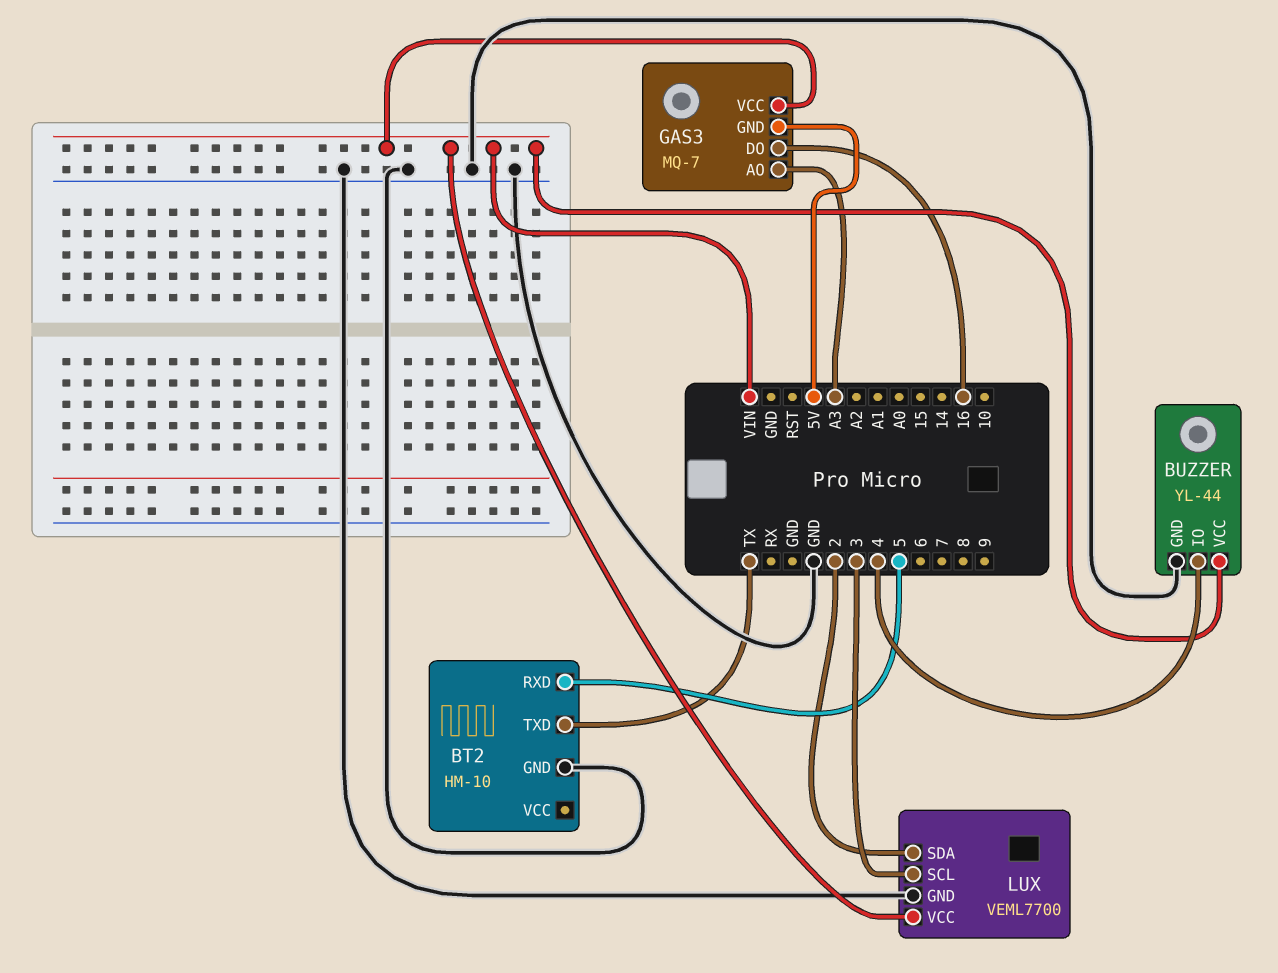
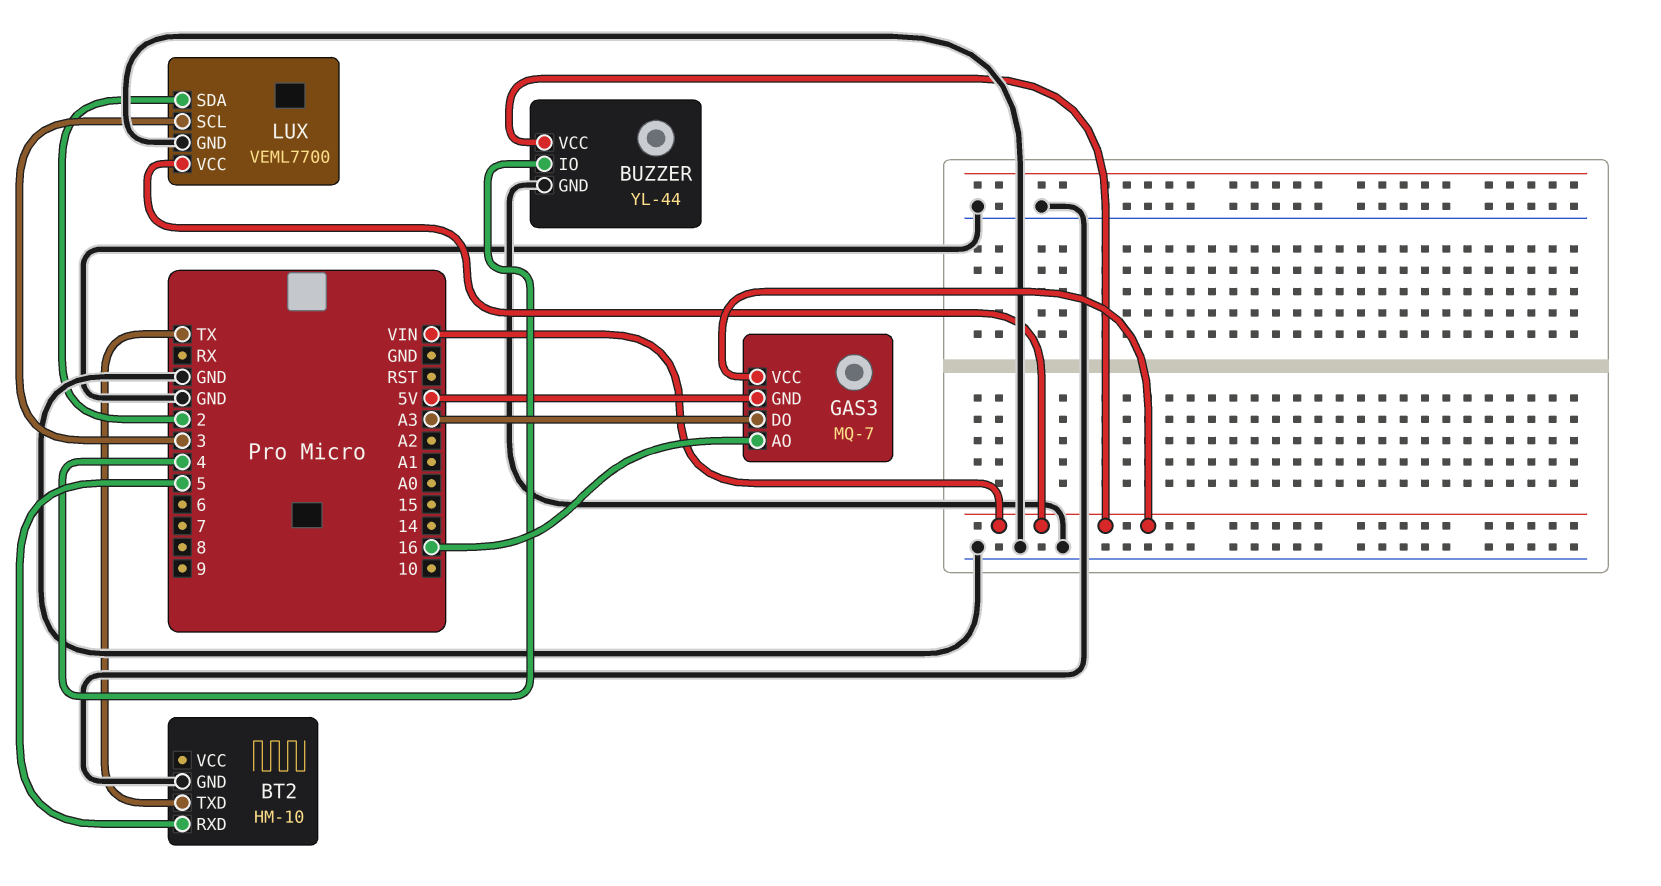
GAS3 pin AO: A3 -> 16
GAS3 pin DO: 16 -> A3

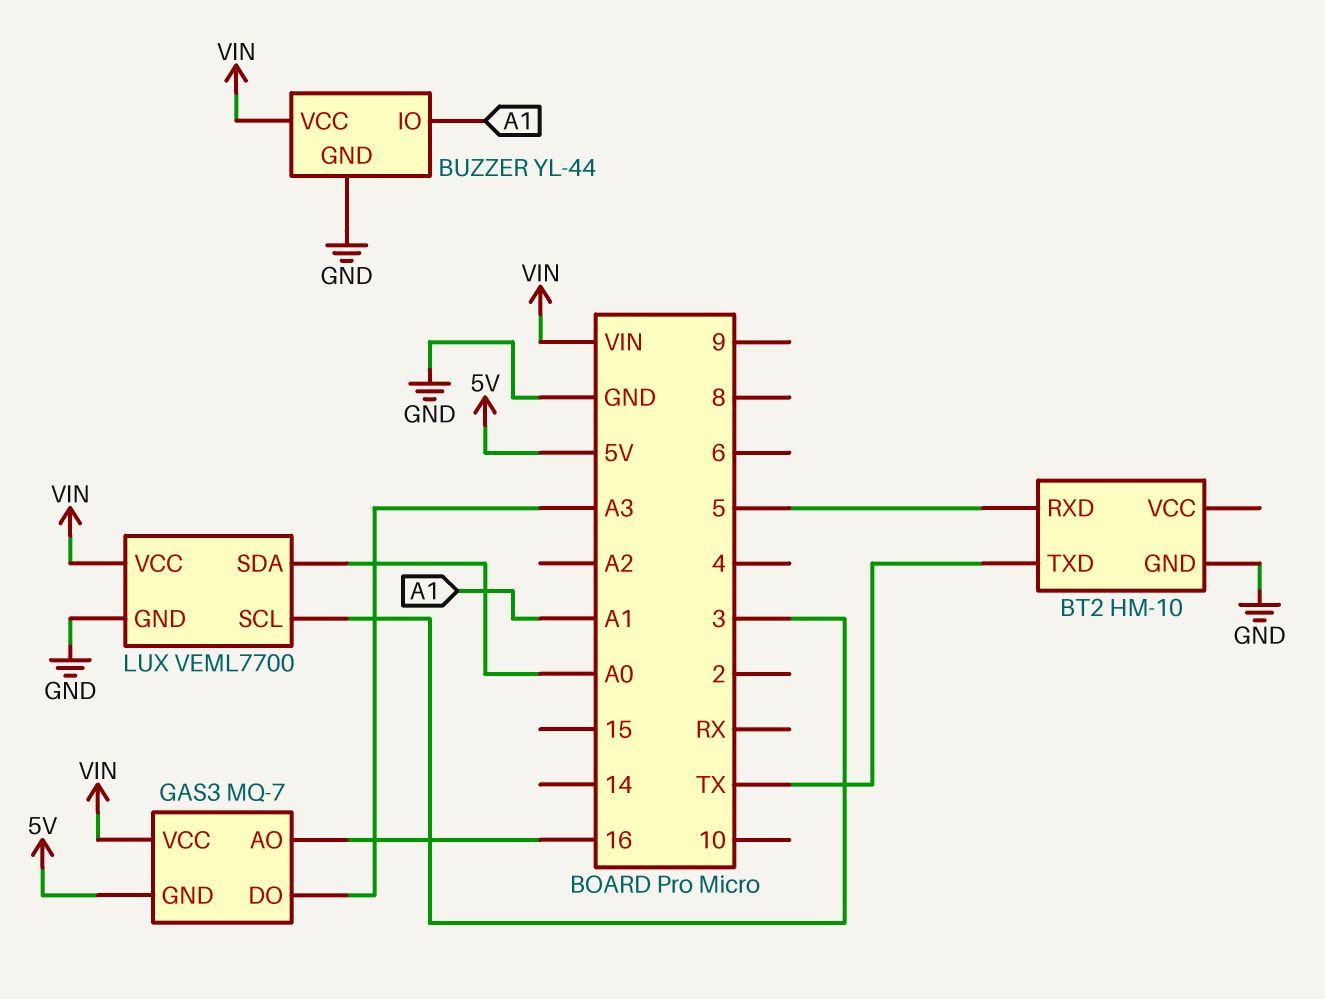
BUZZER pin IO: 4 -> A1
LUX pin SDA: 2 -> A0

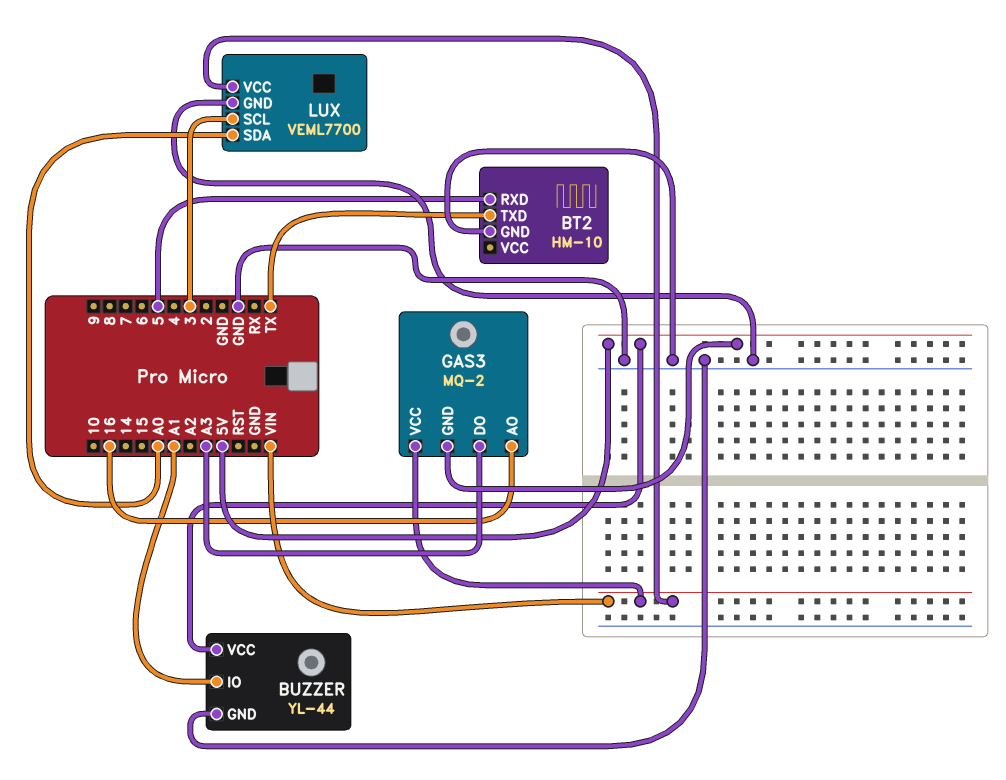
BUZZER pin VCC: VIN -> 5V
GAS3: MQ-7 -> MQ-2

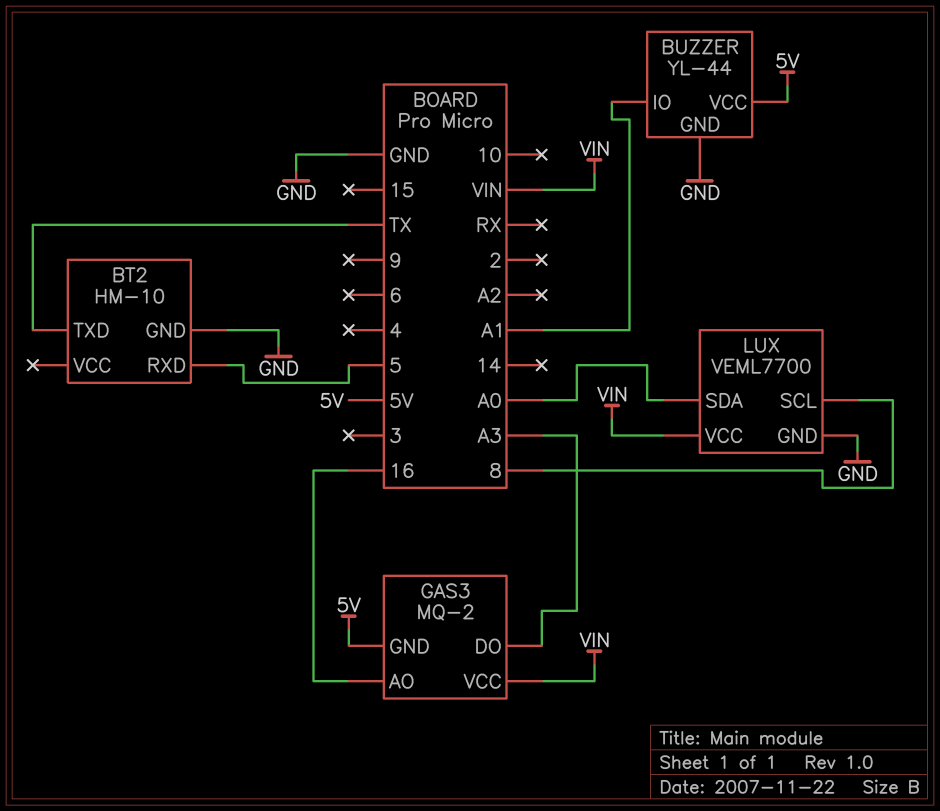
LUX pin SCL: 3 -> 8

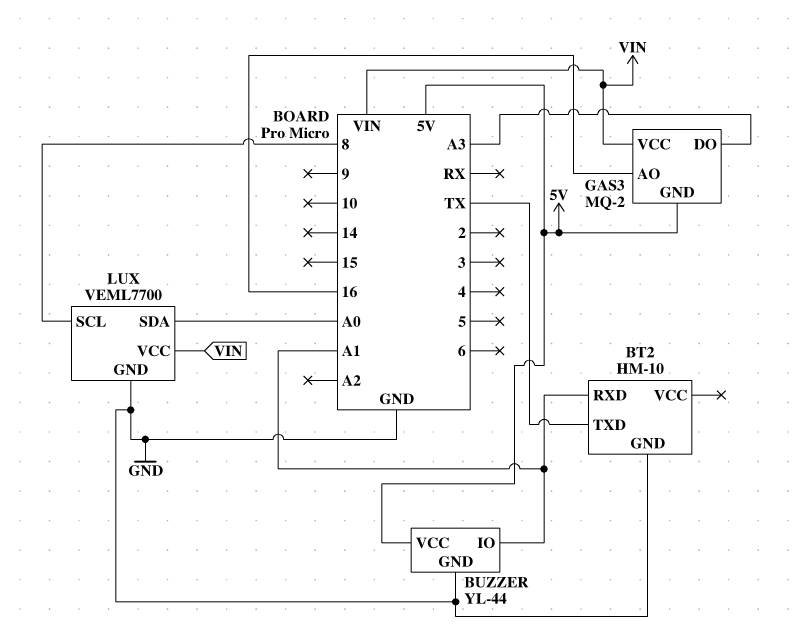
BT2 pin RXD: 5 -> A1

